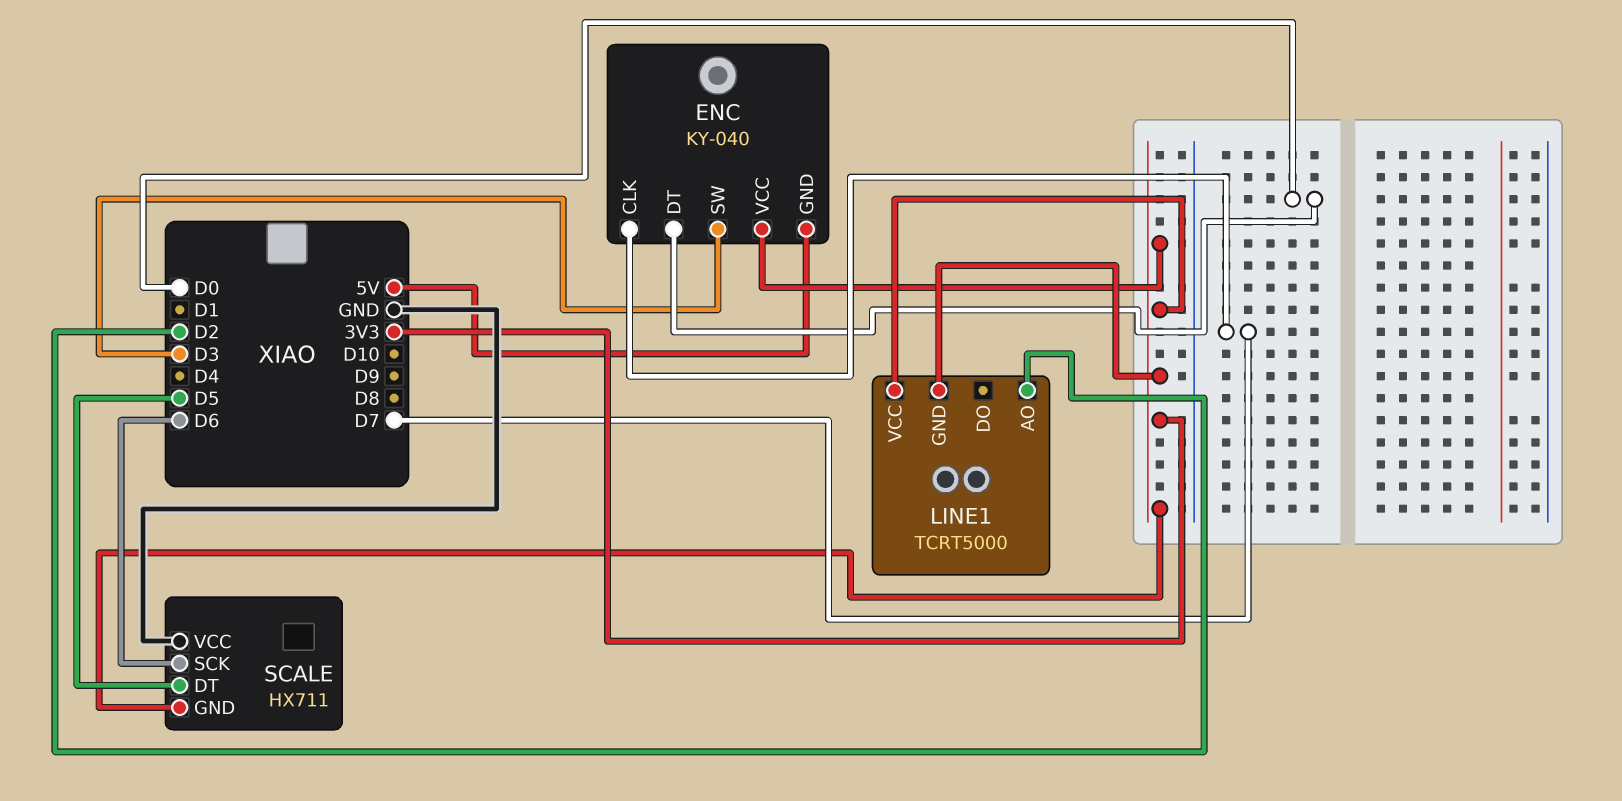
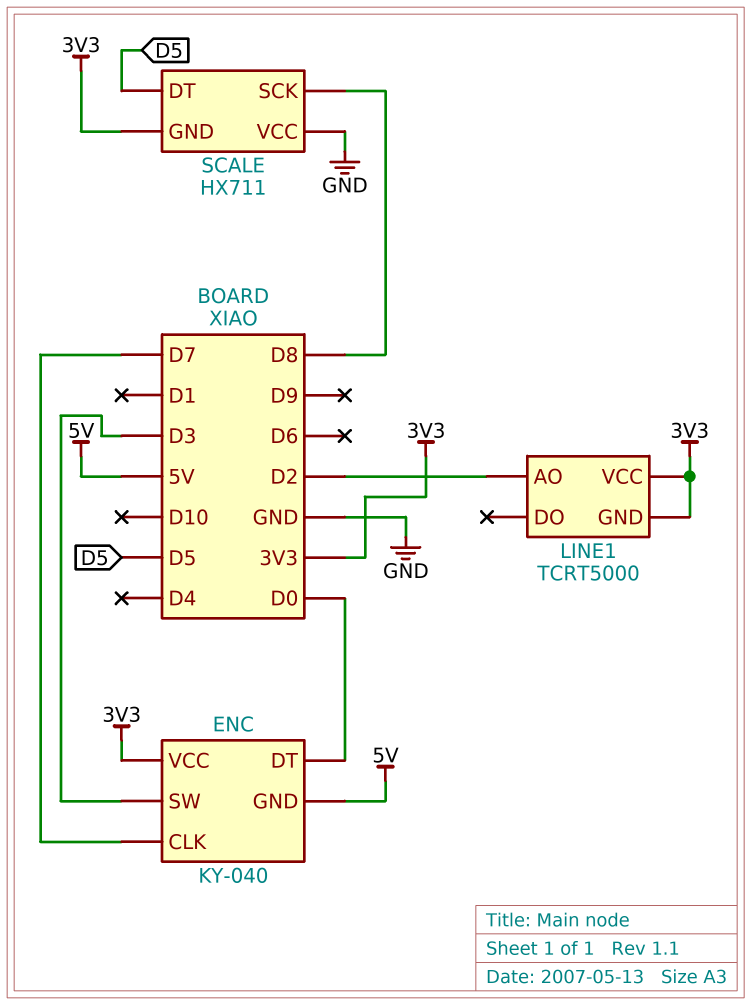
SCALE pin SCK: D6 -> D8

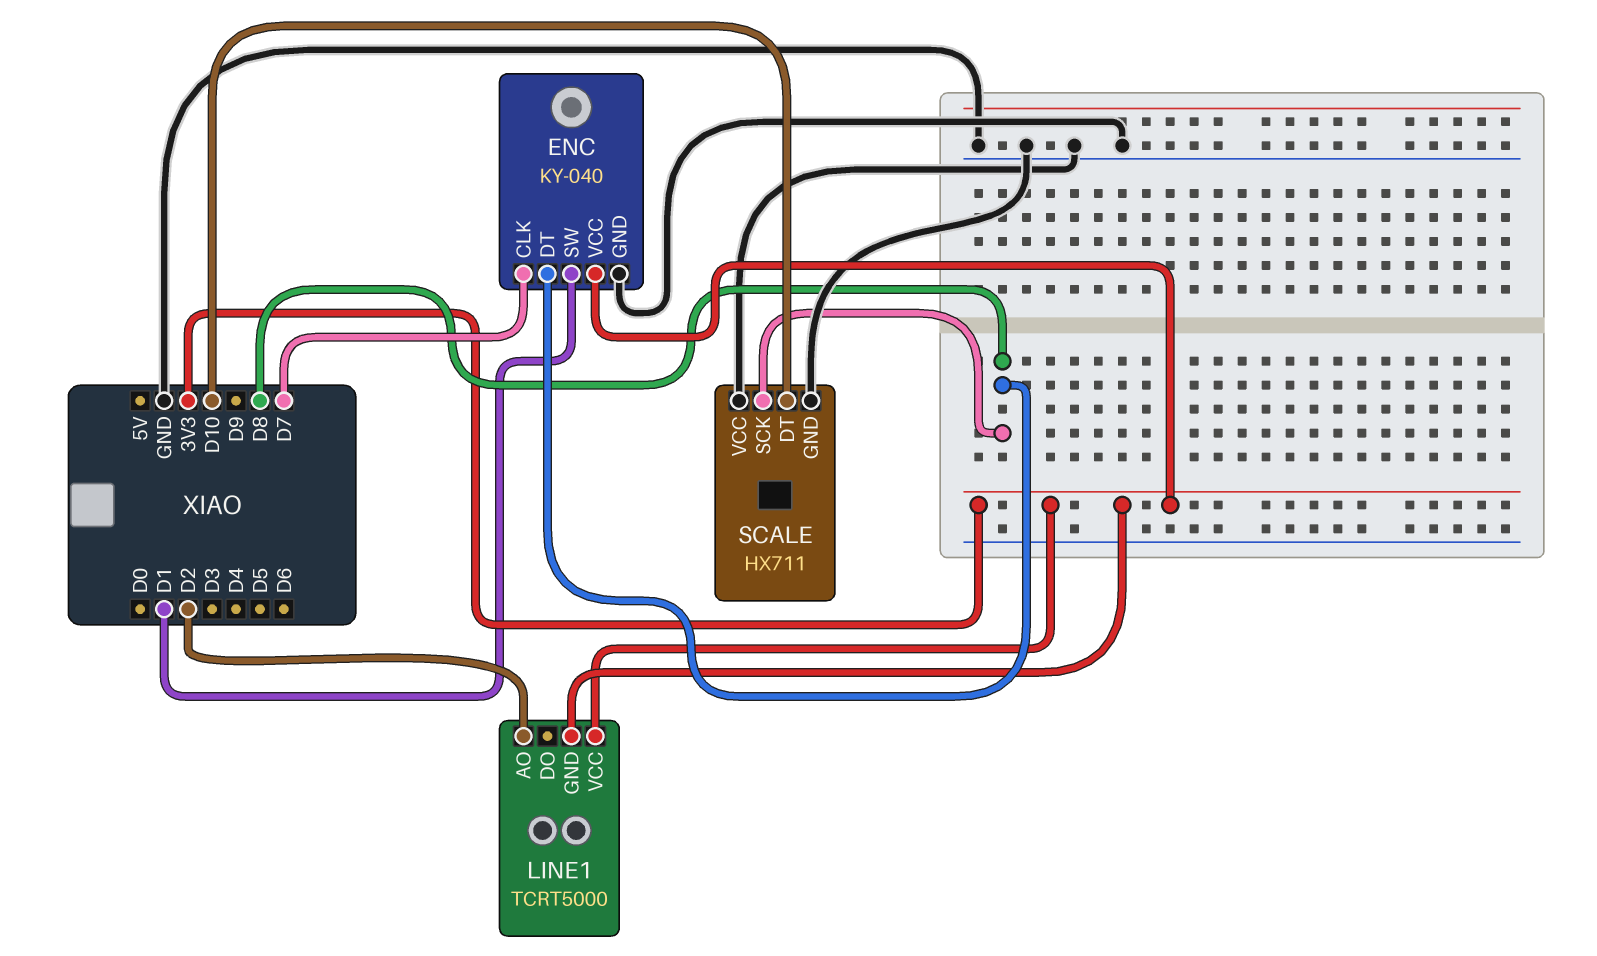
ENC pin DT: D0 -> D8
ENC pin GND: 5V -> GND
ENC pin SW: D3 -> D1
SCALE pin DT: D5 -> D10
SCALE pin GND: 3V3 -> GND

